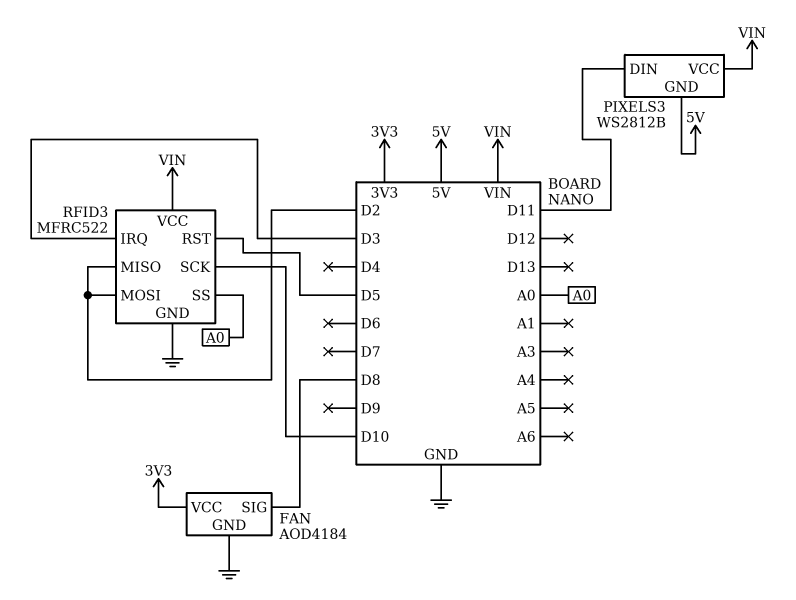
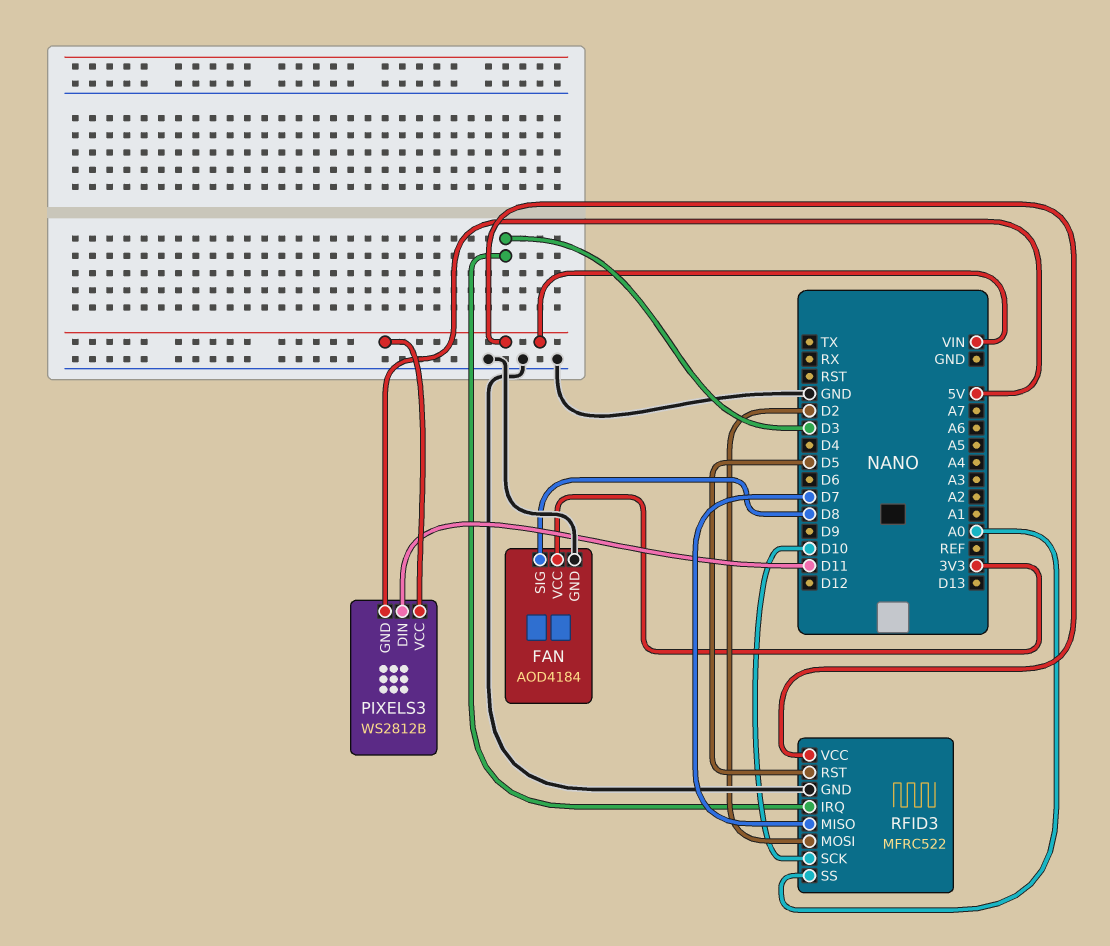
RFID3 pin MISO: D2 -> D7

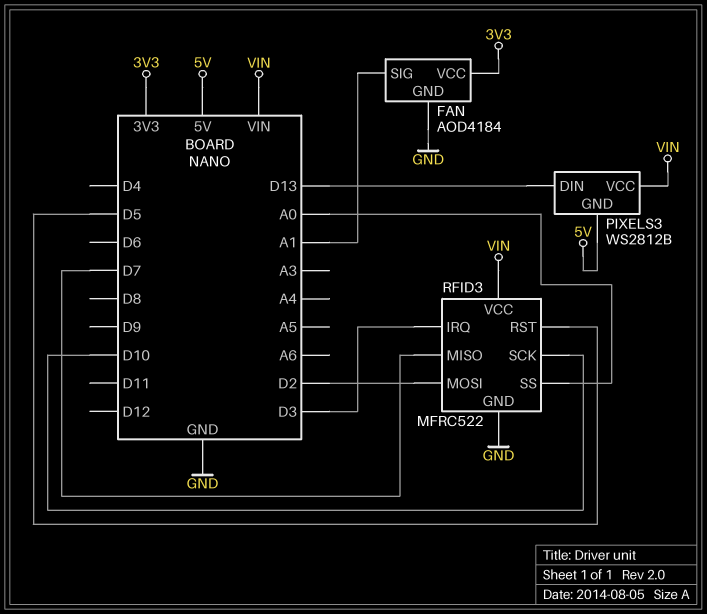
FAN pin SIG: D8 -> A1
PIXELS3 pin DIN: D11 -> D13

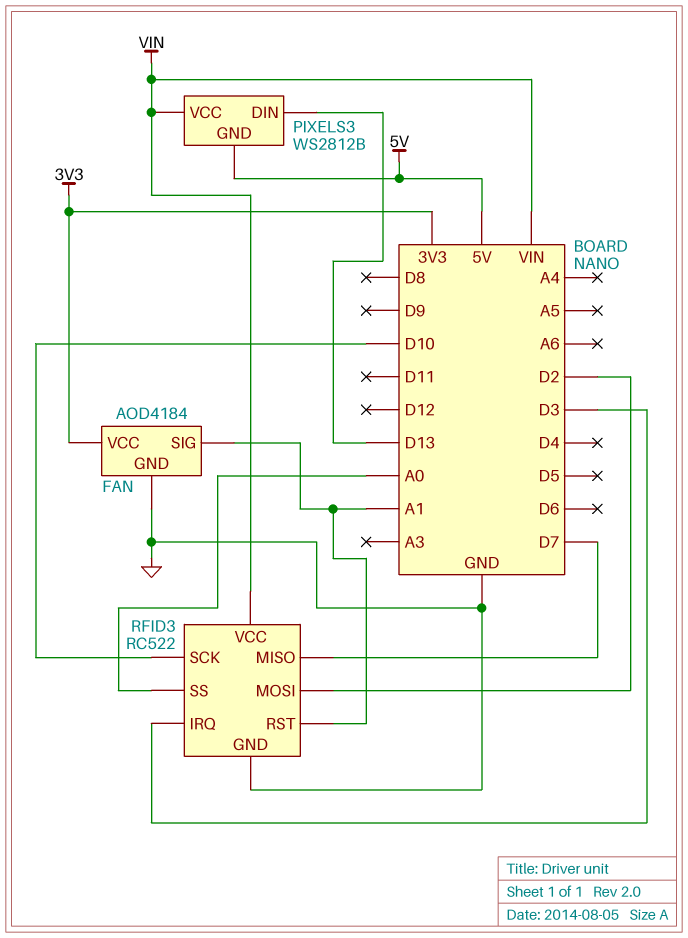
RFID3: MFRC522 -> RC522
RFID3 pin RST: D5 -> A1

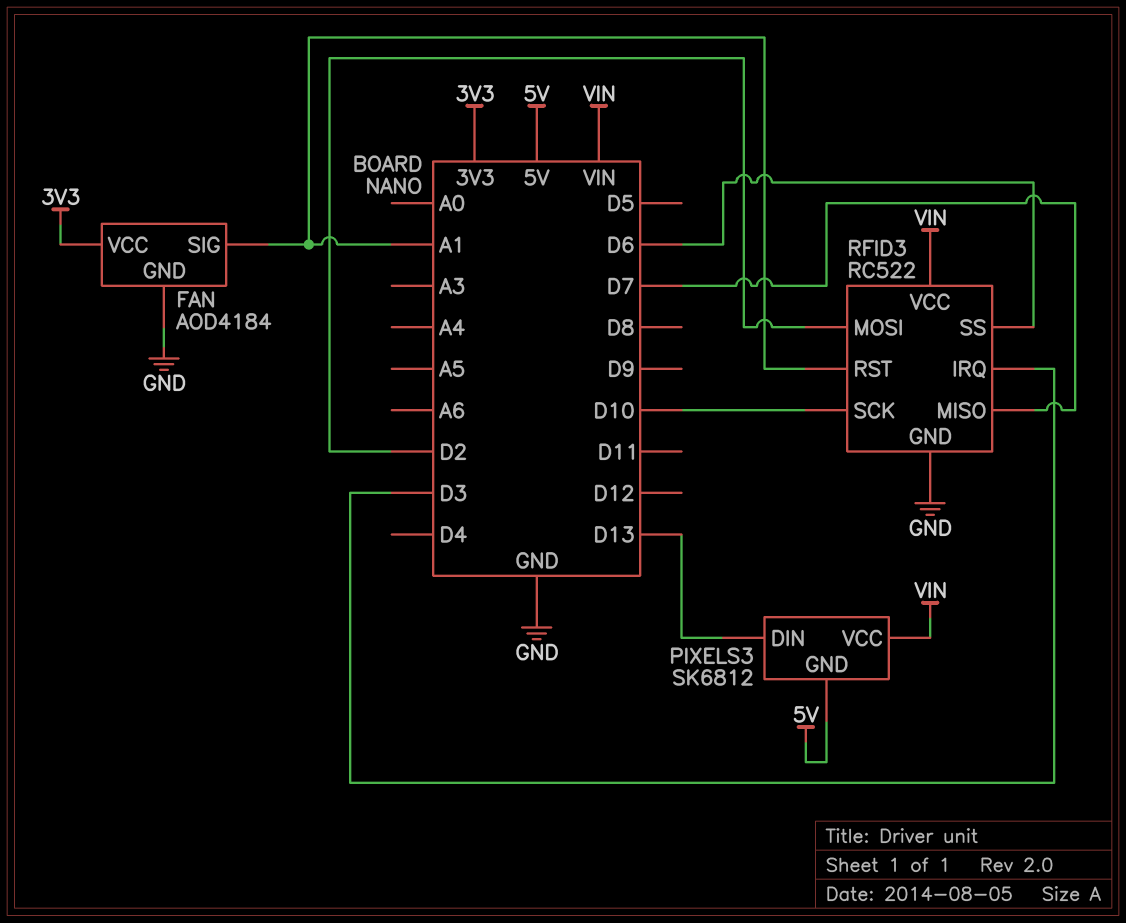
PIXELS3: WS2812B -> SK6812
RFID3 pin SS: A0 -> D6

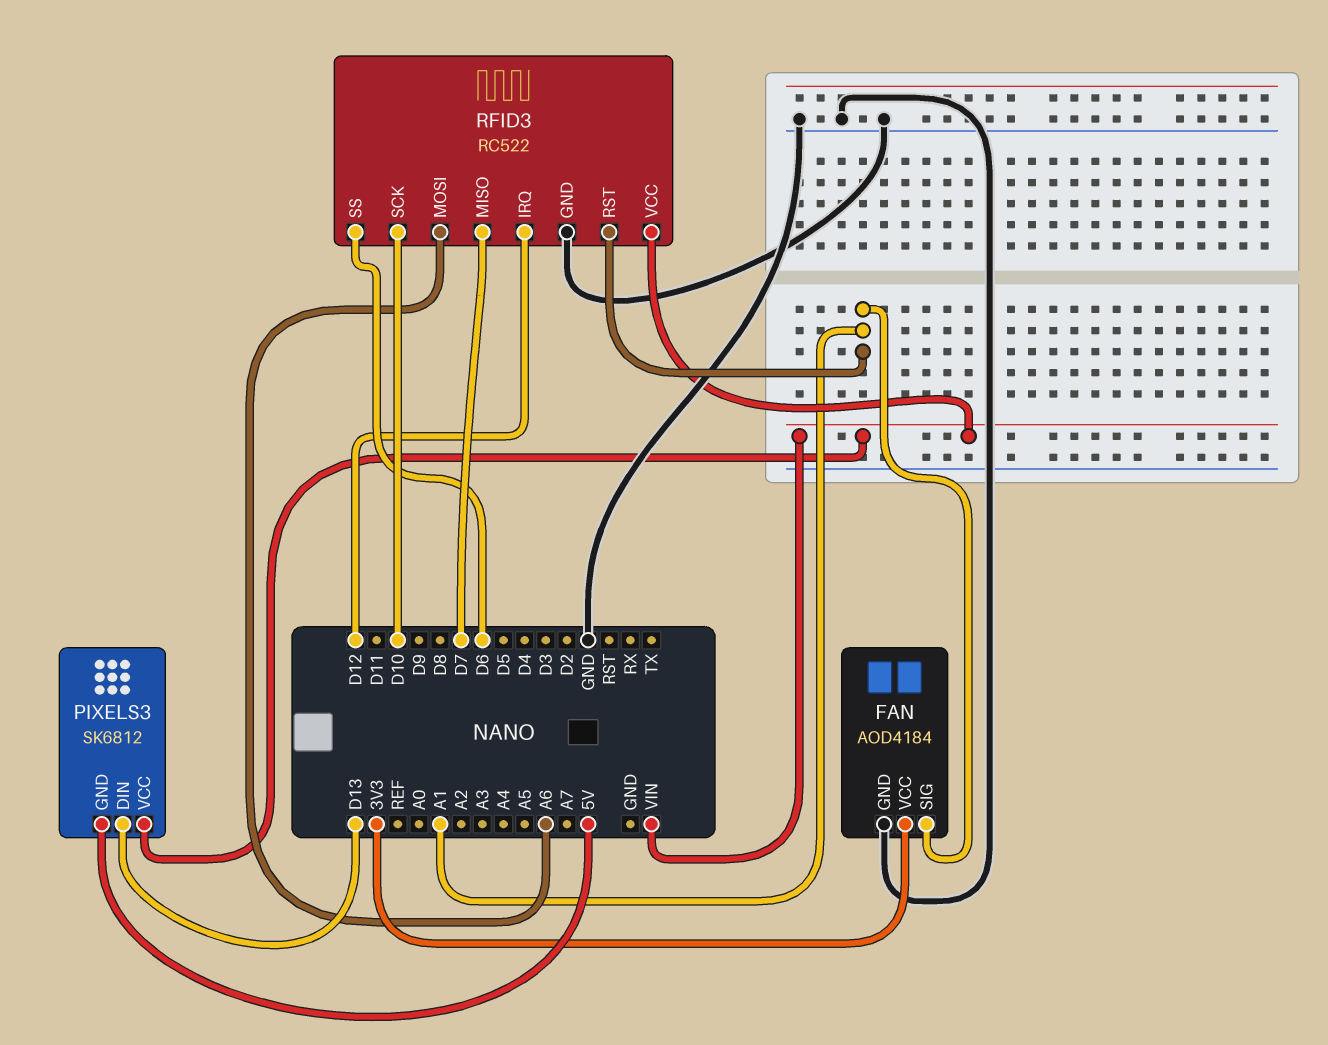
RFID3 pin IRQ: D3 -> D12
RFID3 pin MOSI: D2 -> A6

